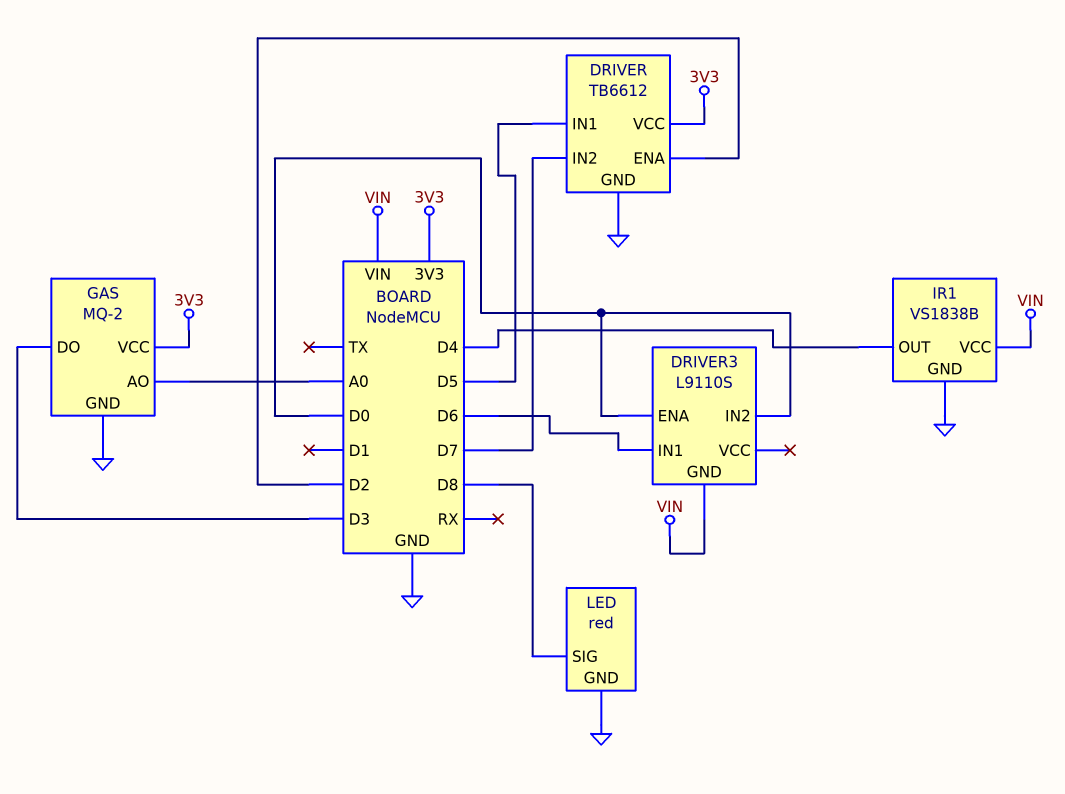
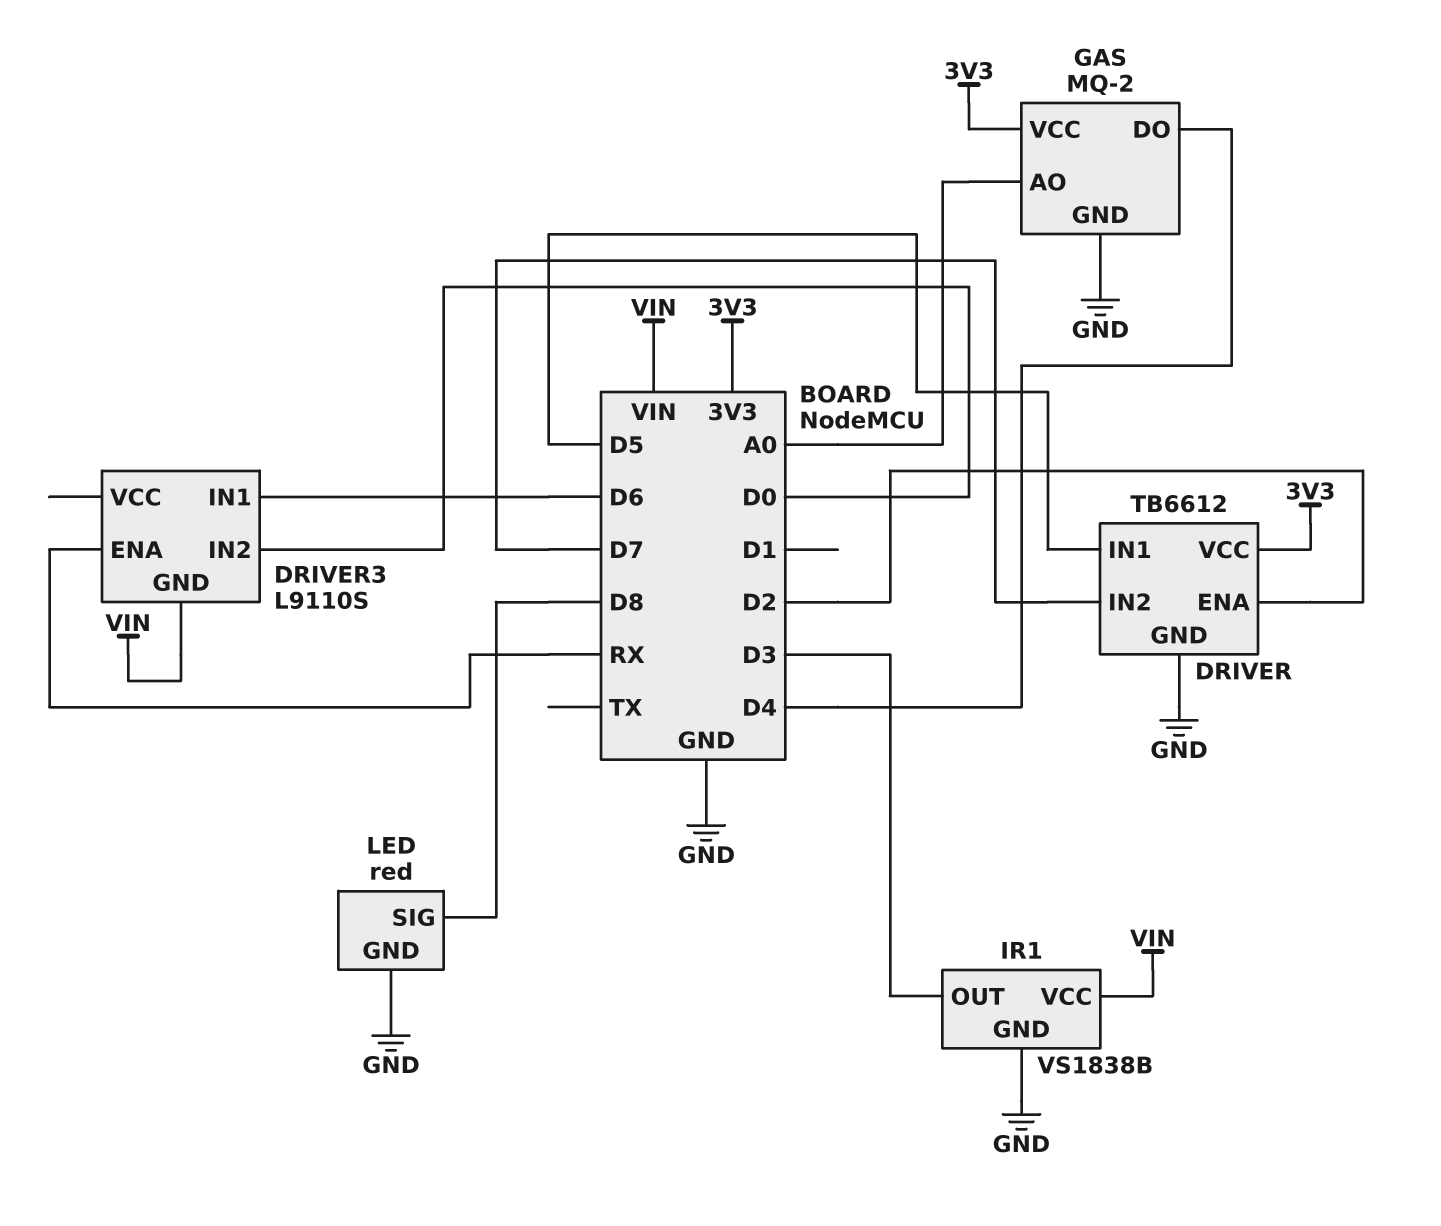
DRIVER3 pin ENA: D0 -> RX
GAS pin DO: D3 -> D4
IR1 pin OUT: D4 -> D3

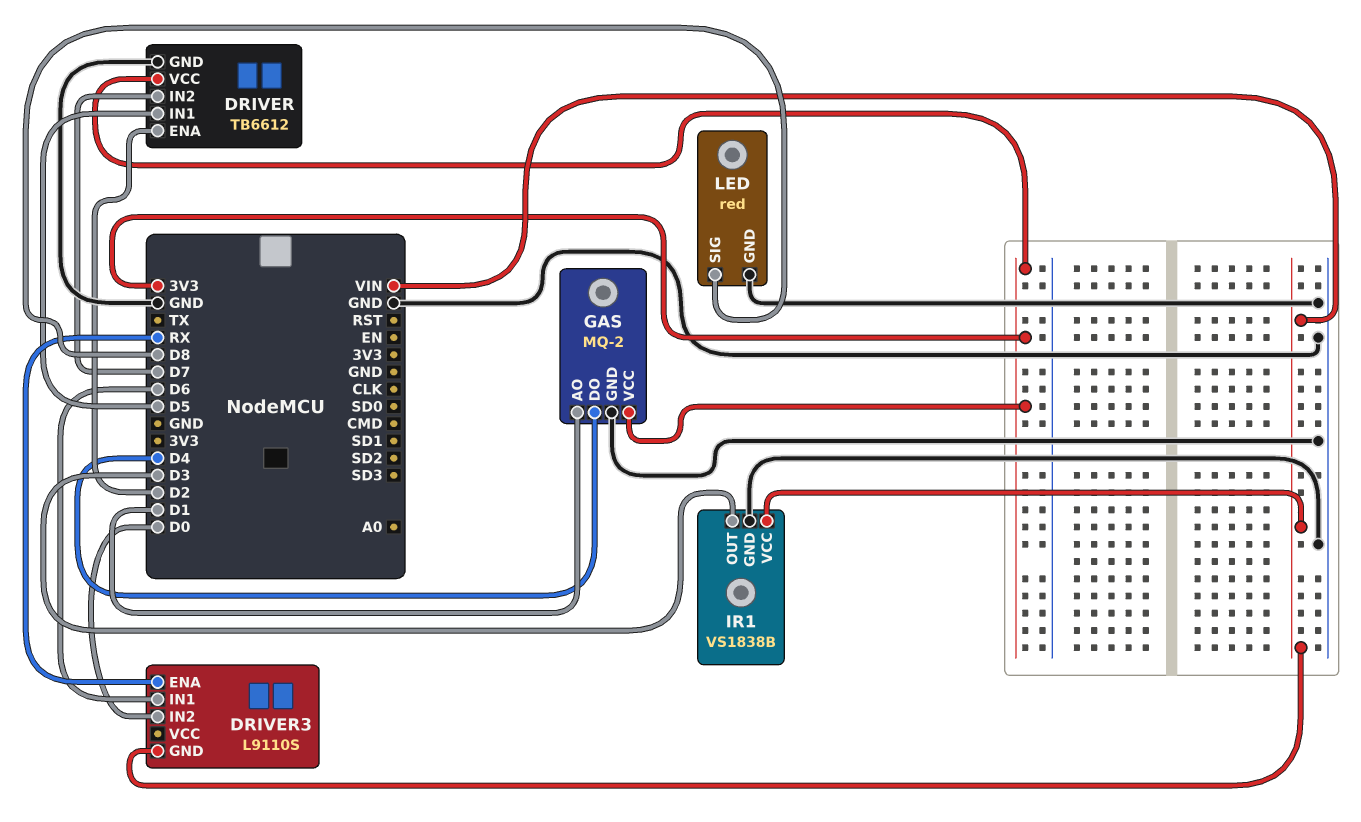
GAS pin AO: A0 -> D1

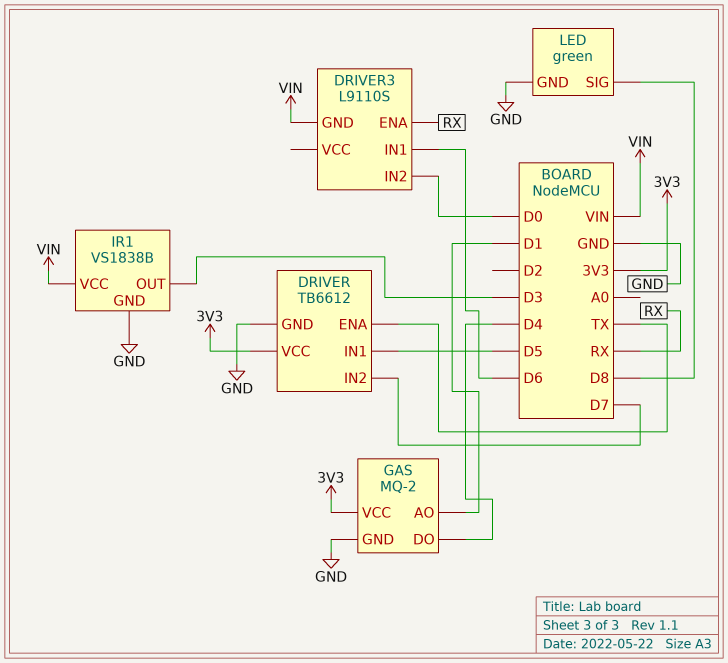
DRIVER pin ENA: D2 -> TX
LED: red -> green

